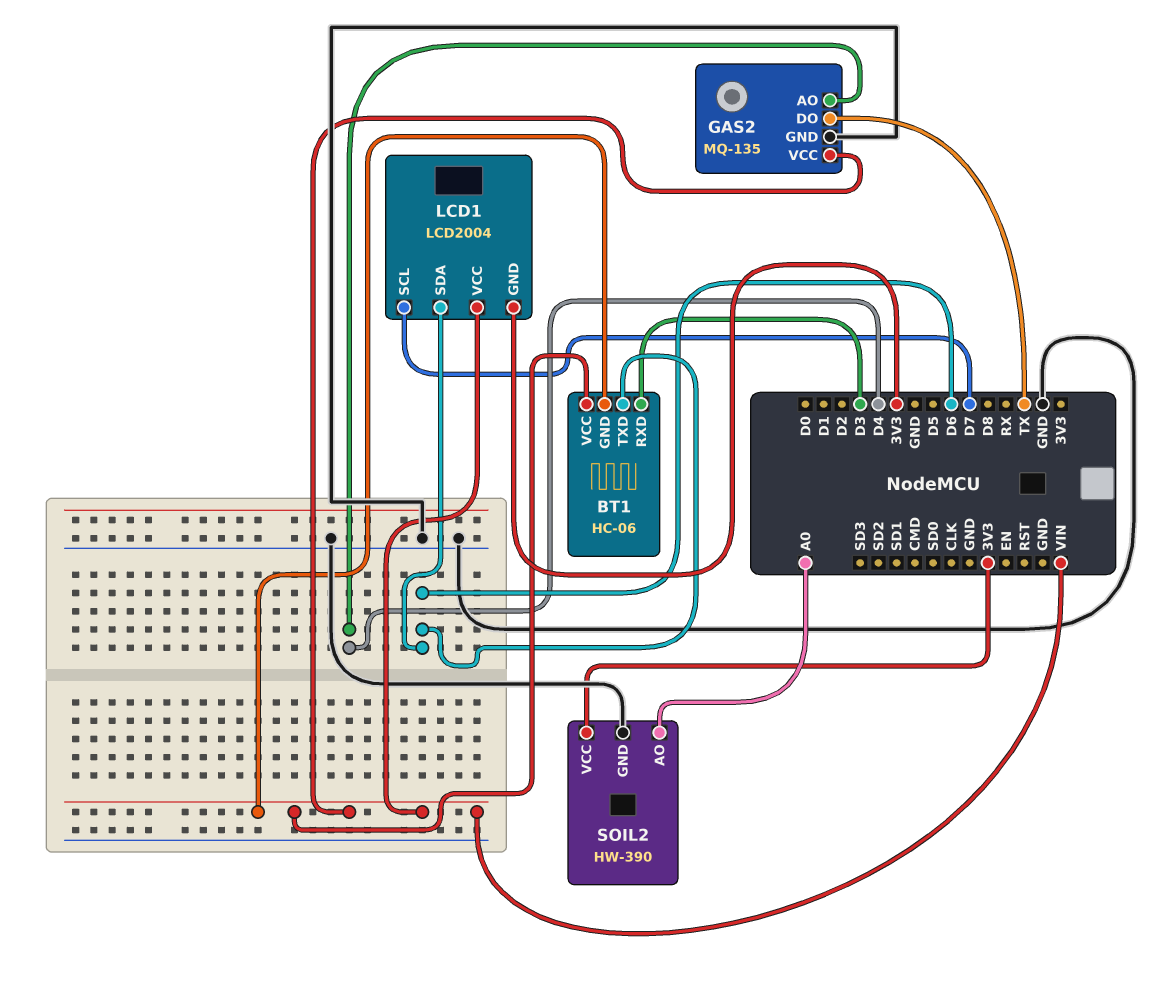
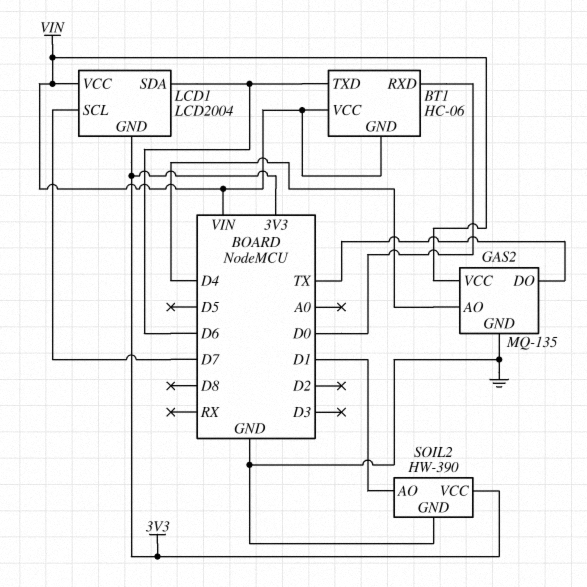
BT1 pin RXD: D3 -> D0
SOIL2 pin AO: A0 -> D1

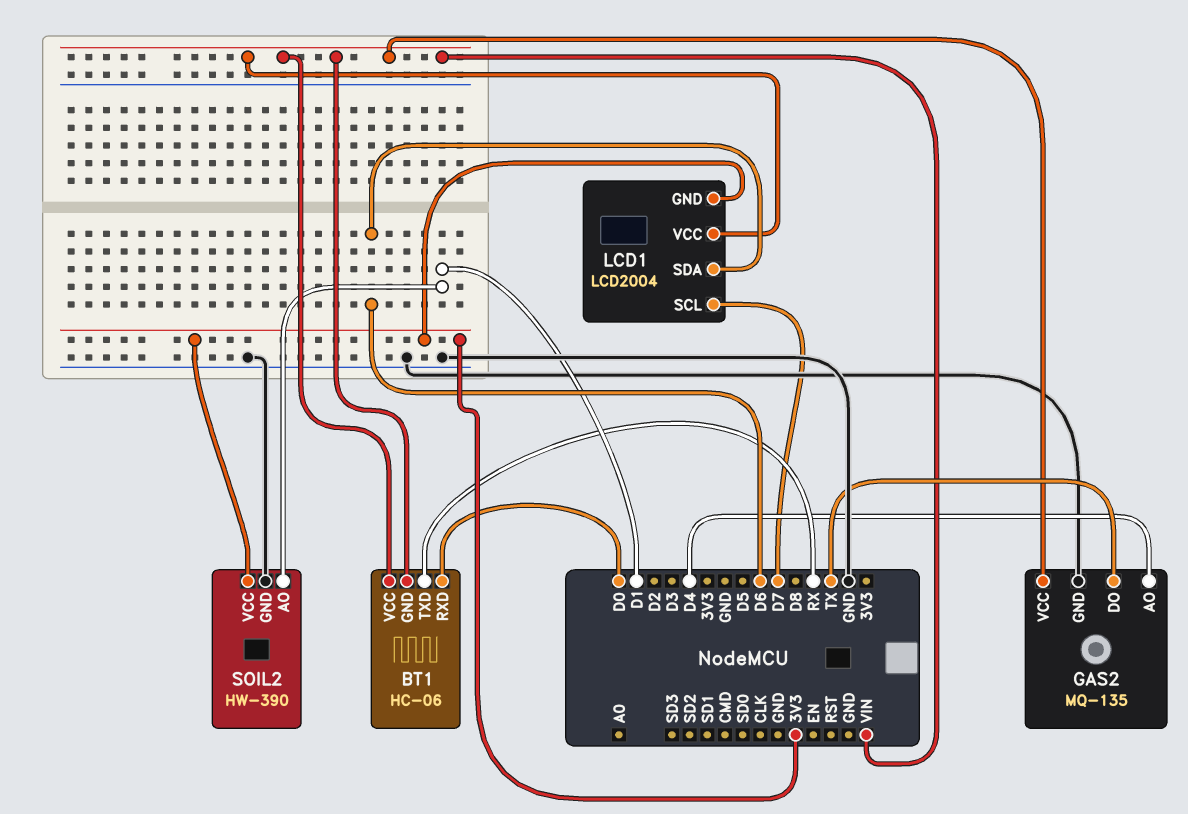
BT1 pin TXD: D6 -> RX

